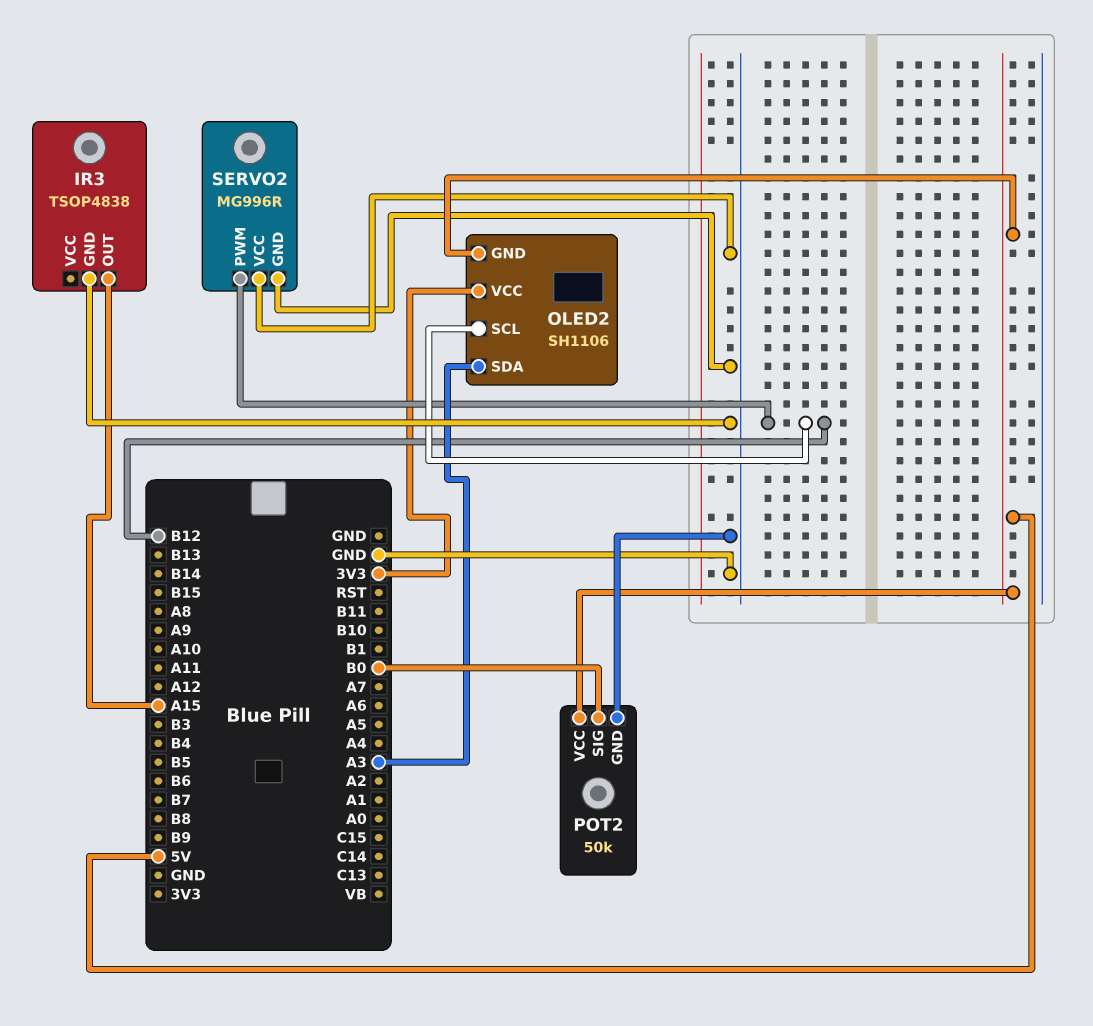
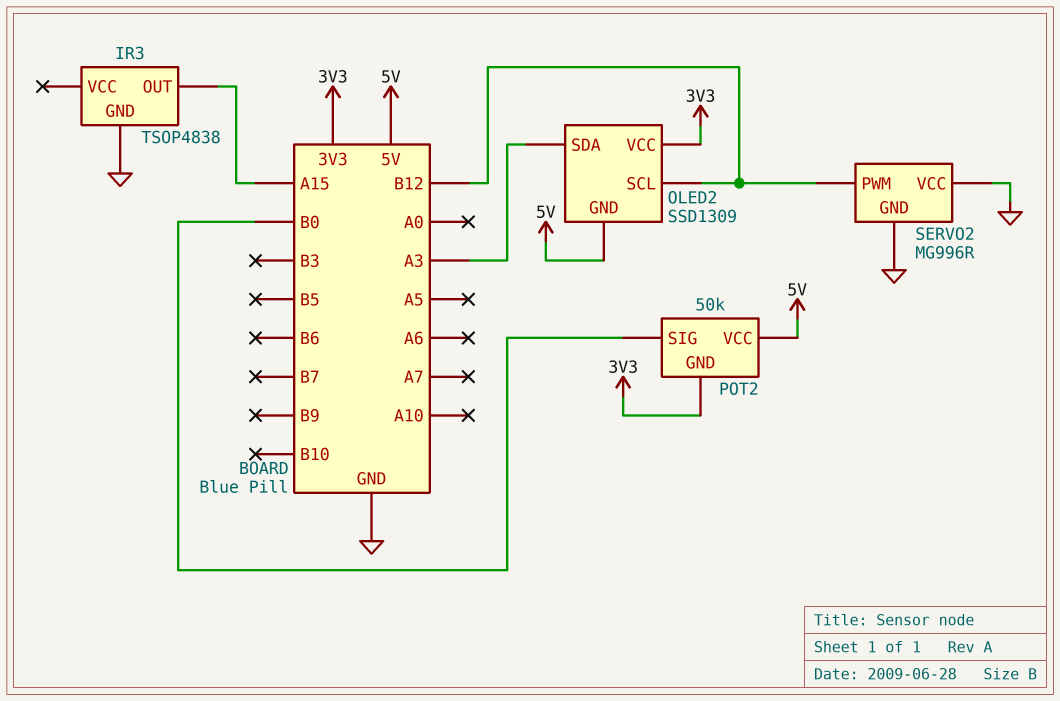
OLED2: SH1106 -> SSD1309
POT2 pin GND: GND -> 3V3

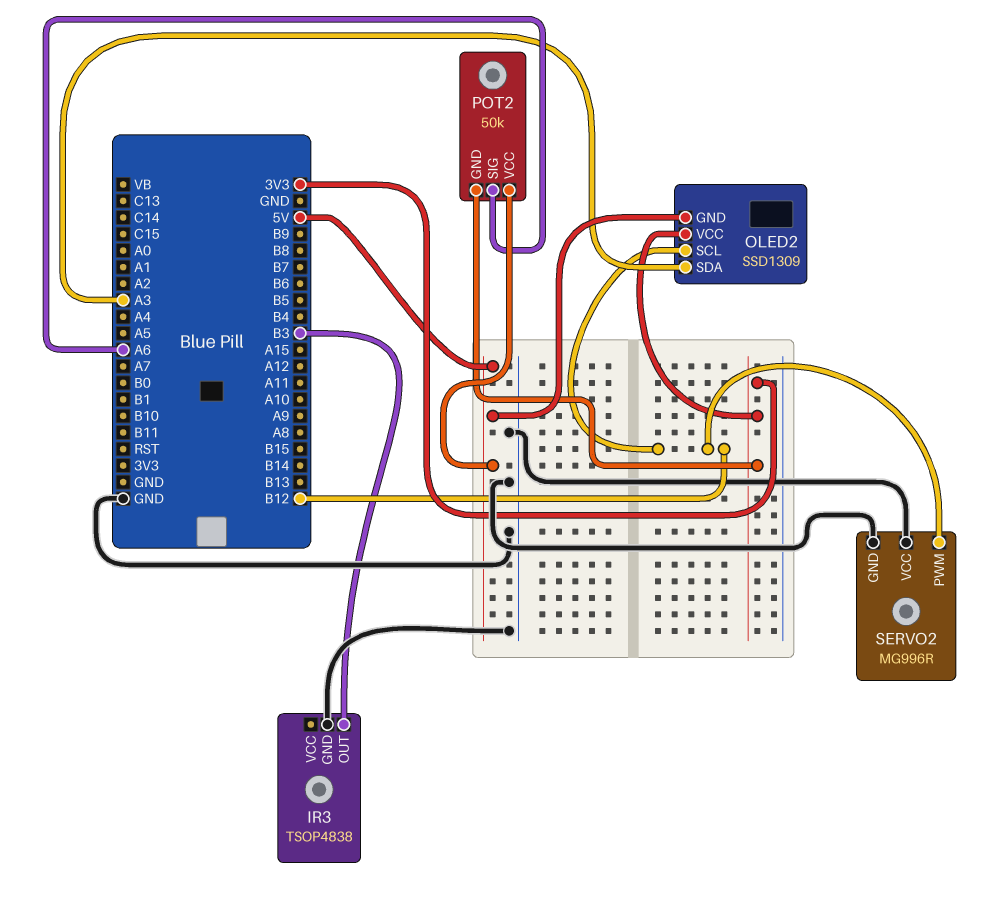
IR3 pin OUT: A15 -> B3
POT2 pin SIG: B0 -> A6

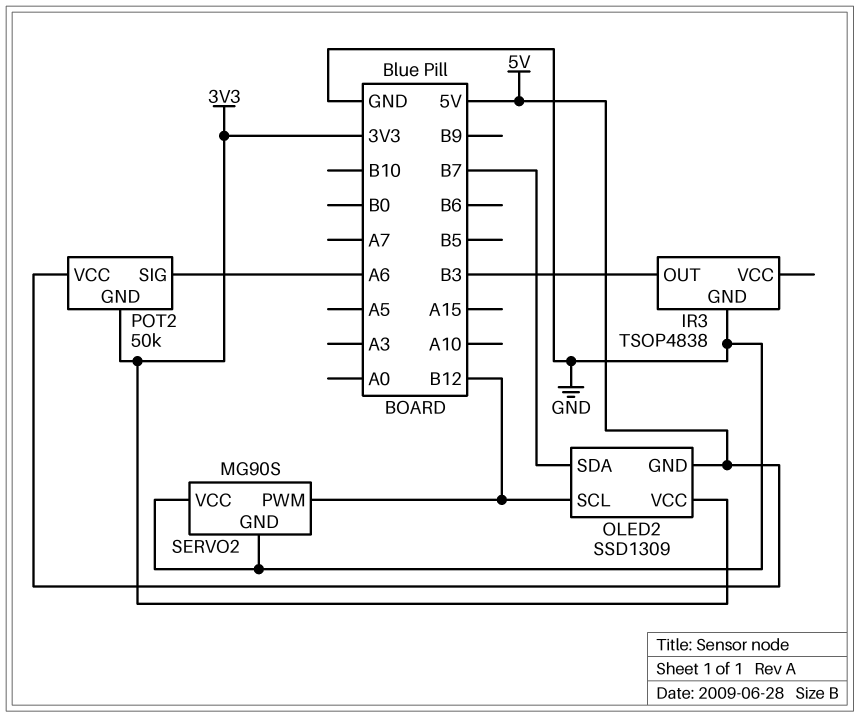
OLED2 pin SDA: A3 -> B7
SERVO2: MG996R -> MG90S

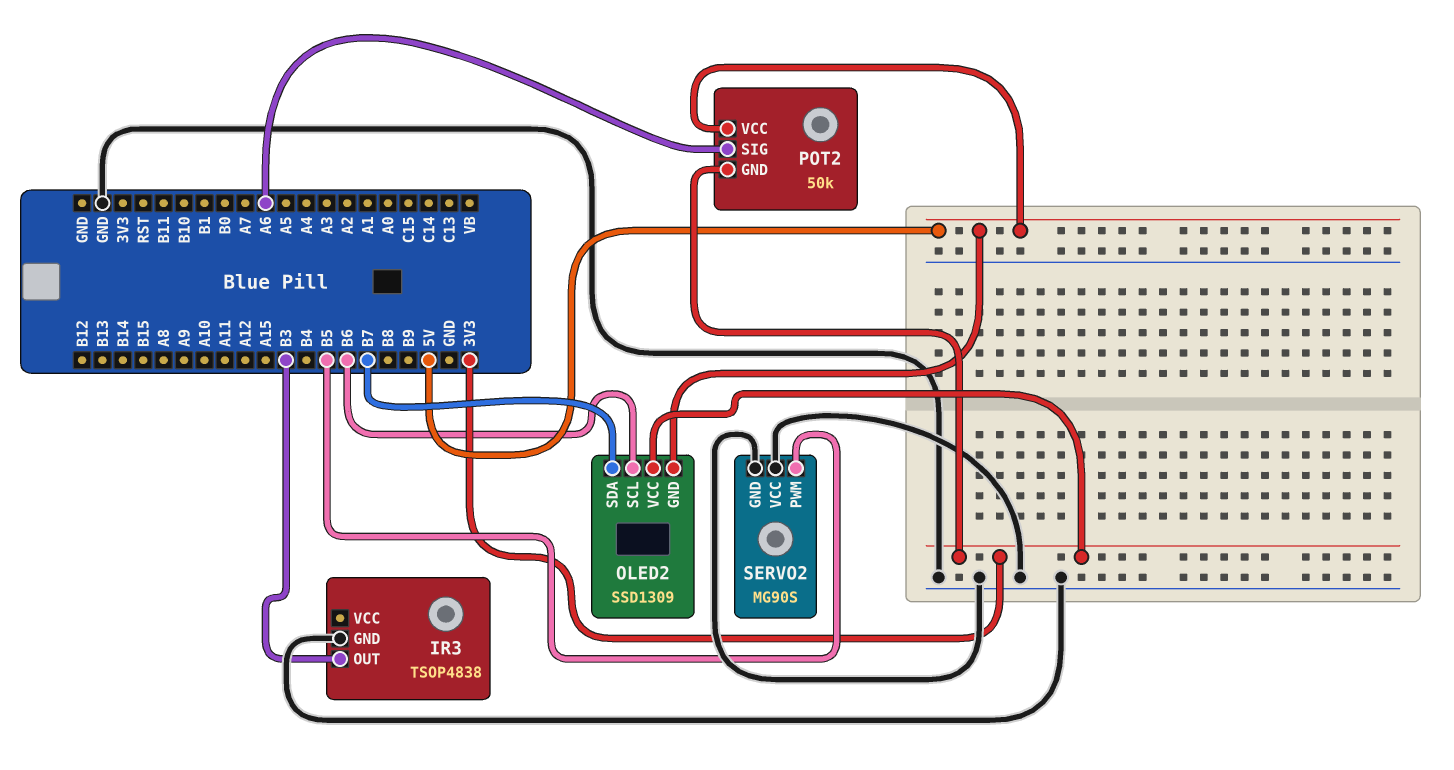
OLED2 pin SCL: B12 -> B6
SERVO2 pin PWM: B12 -> B5

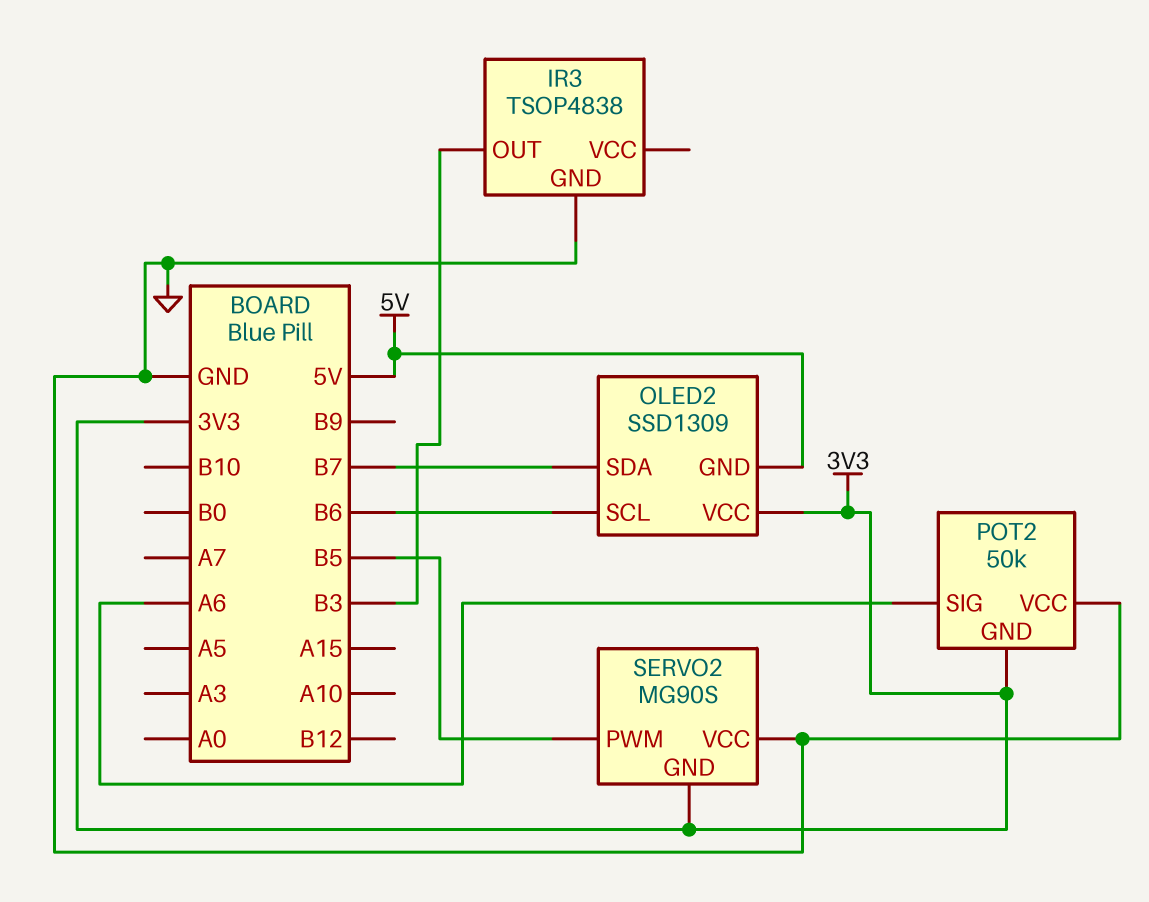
POT2 pin VCC: 5V -> GND
SERVO2 pin GND: GND -> 3V3

